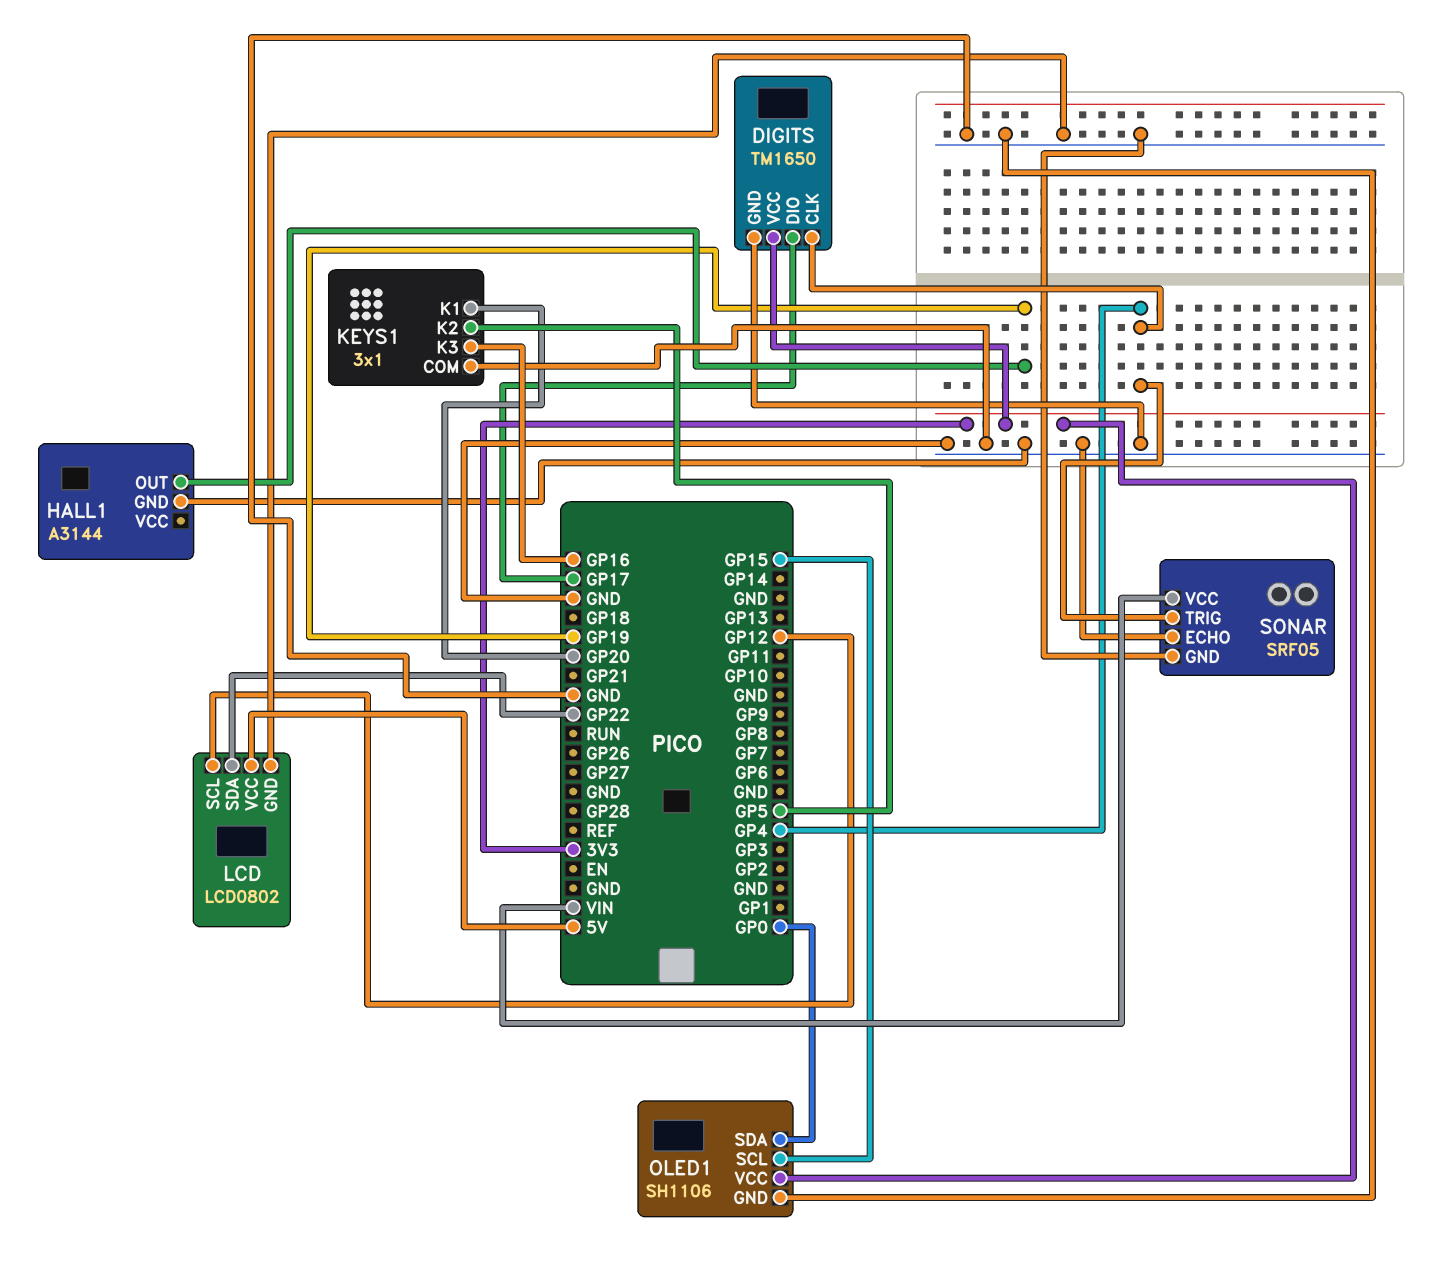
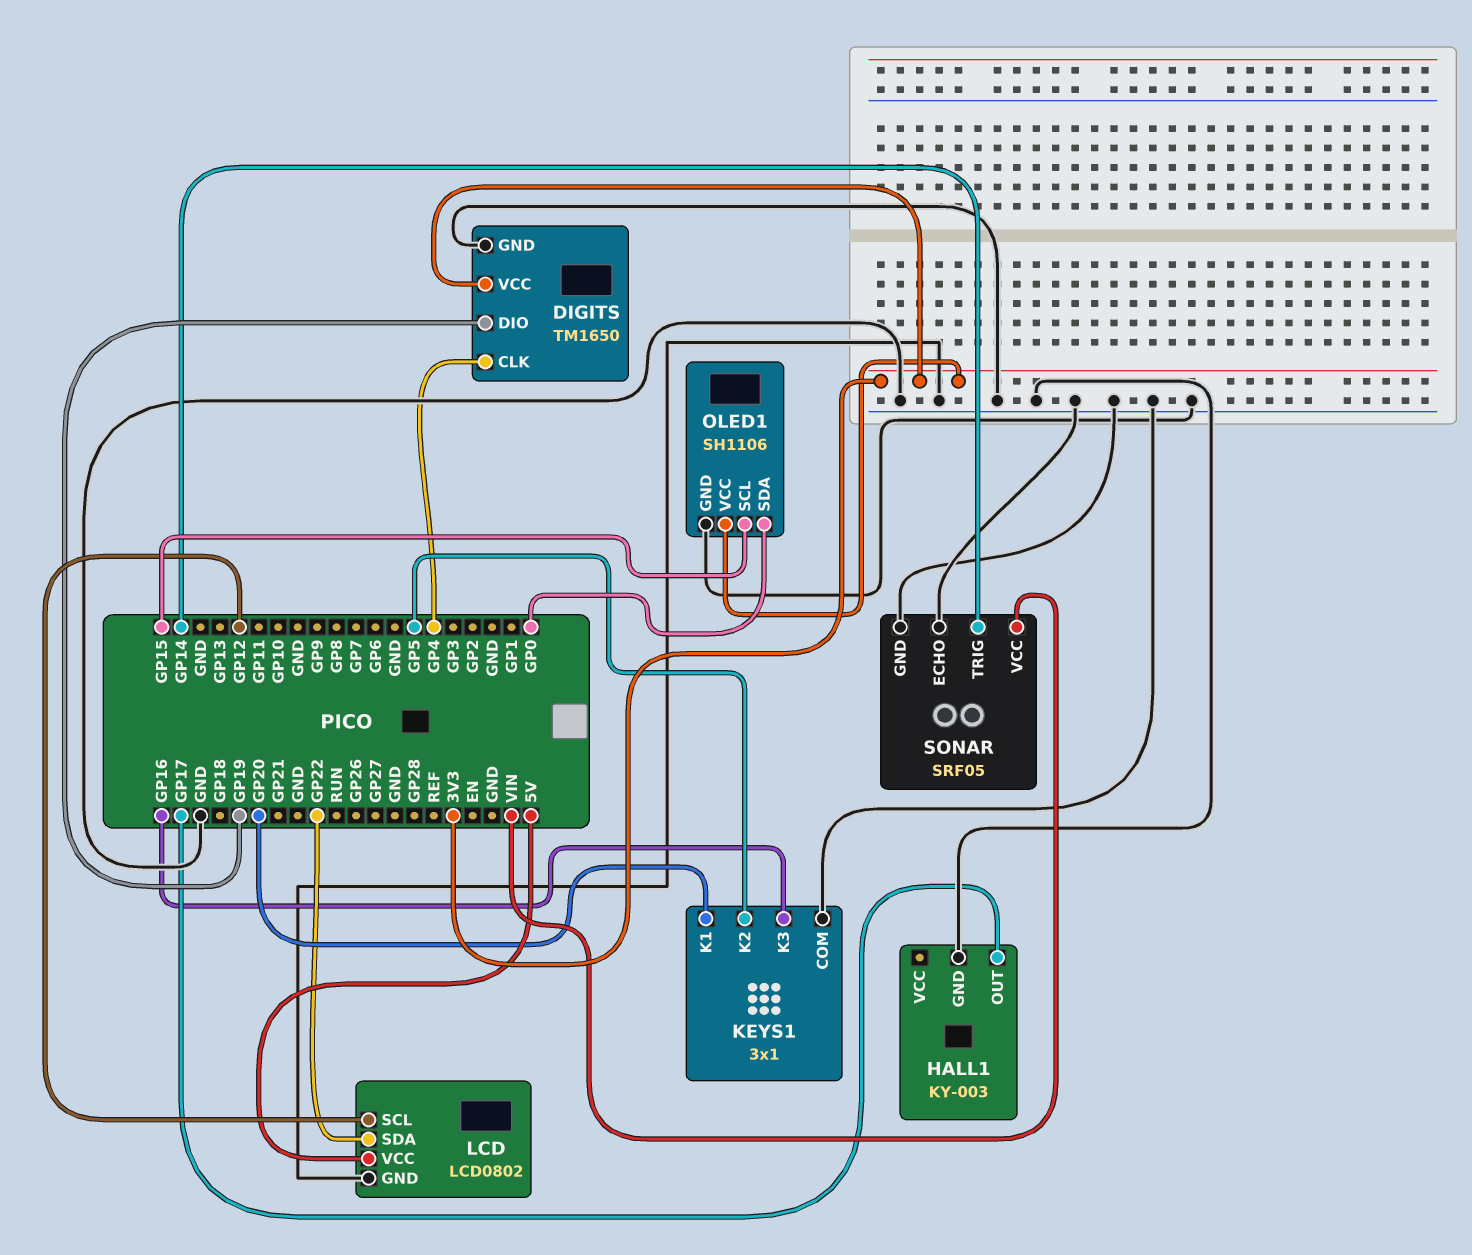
DIGITS pin DIO: GP17 -> GP19
HALL1: A3144 -> KY-003
HALL1 pin OUT: GP19 -> GP17
SONAR pin TRIG: GP4 -> GP14

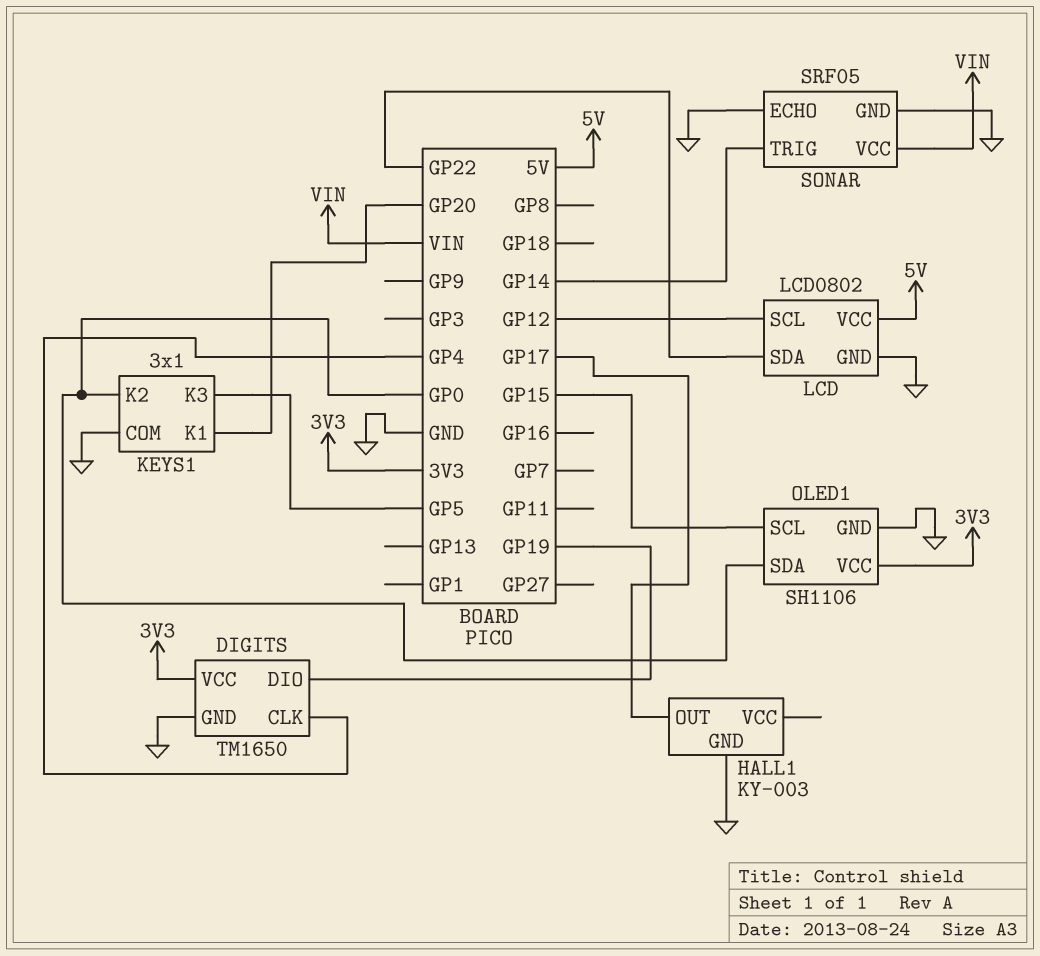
KEYS1 pin K2: GP5 -> GP0
KEYS1 pin K3: GP16 -> GP5

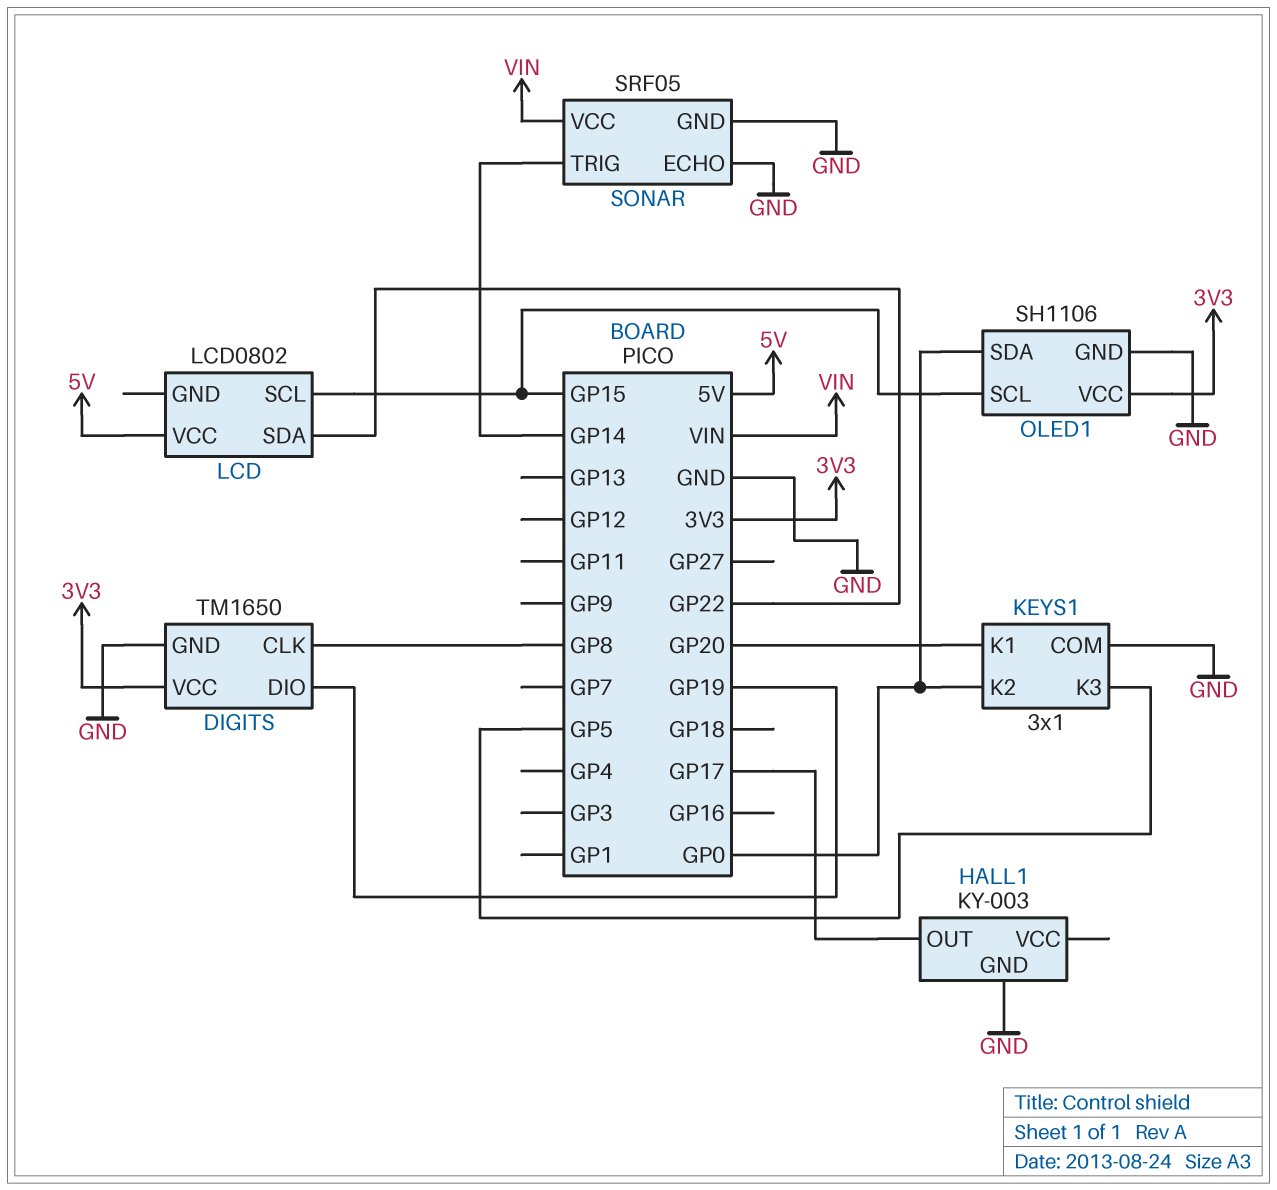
DIGITS pin CLK: GP4 -> GP8
LCD pin GND: GND -> none
LCD pin SCL: GP12 -> GP15

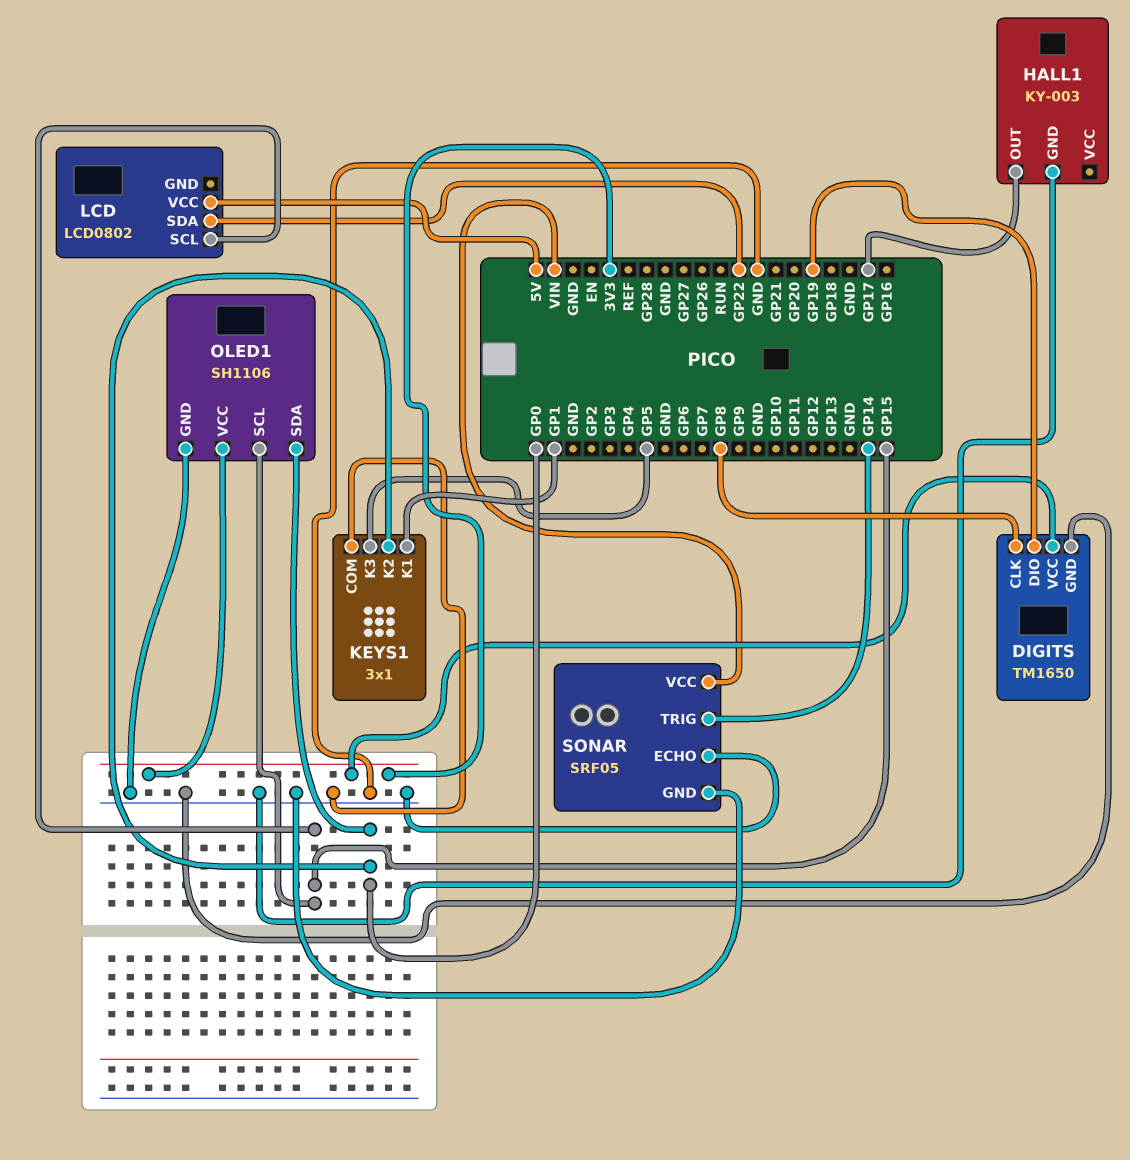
KEYS1 pin K1: GP20 -> GP1

